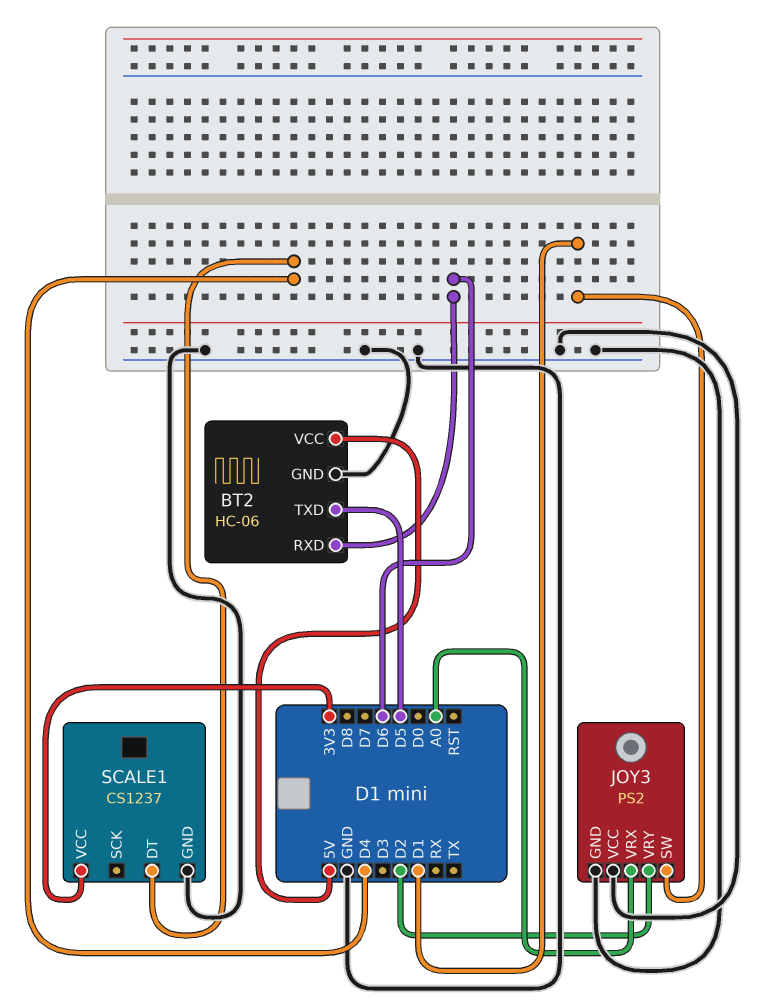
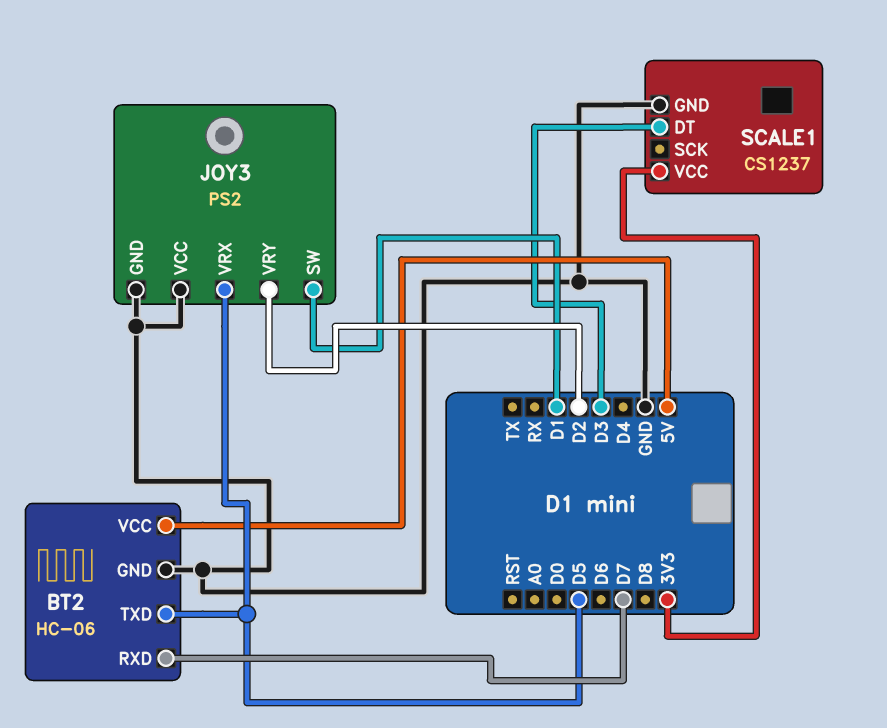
BT2 pin RXD: D6 -> D7
JOY3 pin VRX: A0 -> D5
SCALE1 pin DT: D4 -> D3

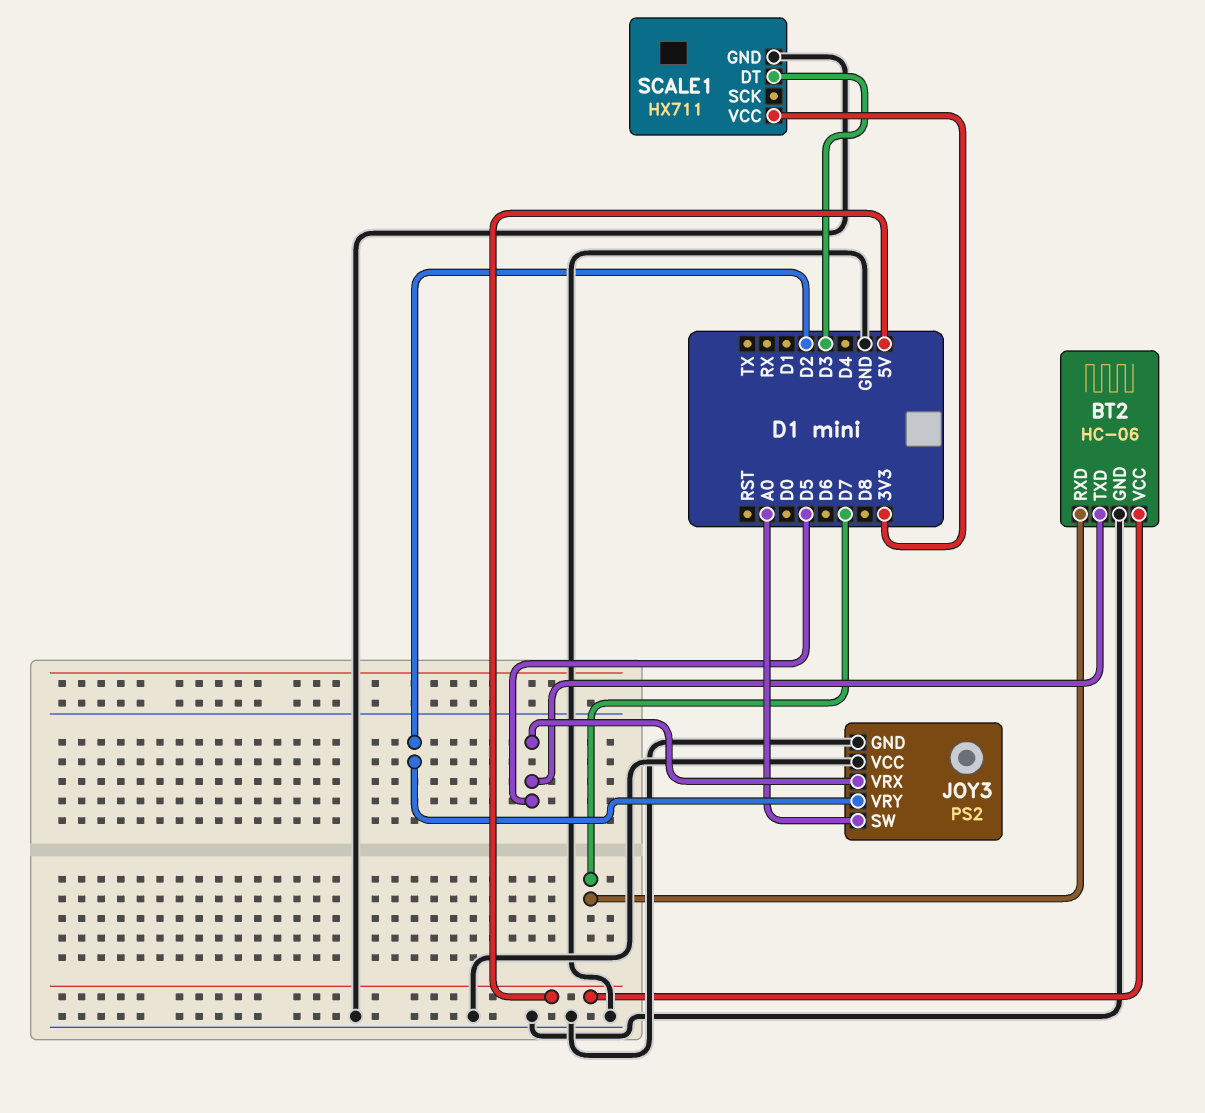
JOY3 pin SW: D1 -> A0
SCALE1: CS1237 -> HX711

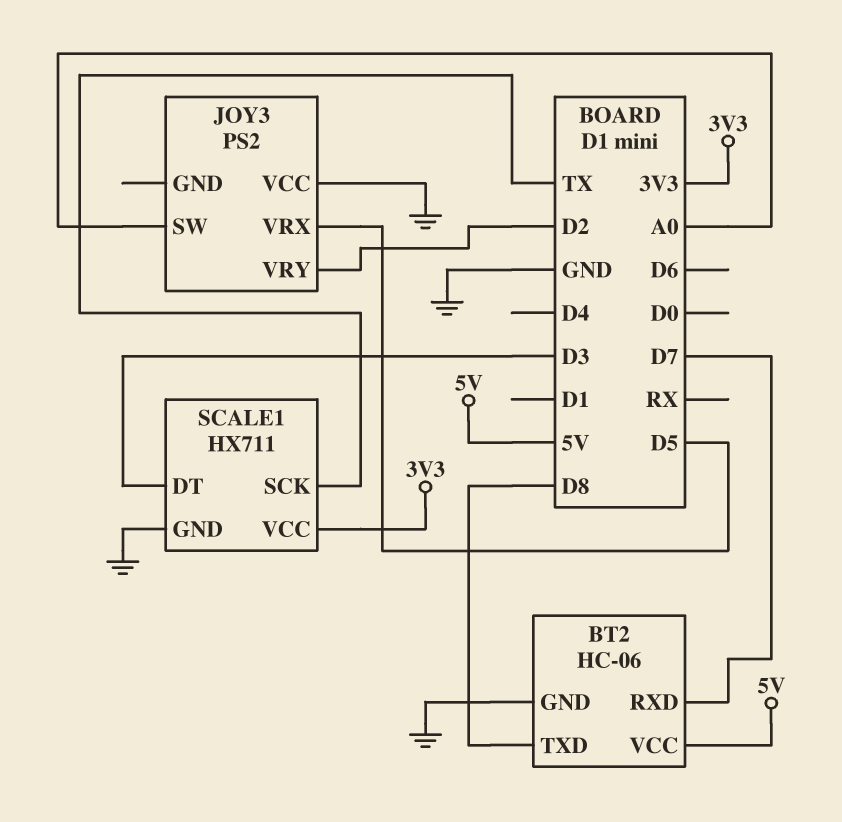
BT2 pin TXD: D5 -> D8
JOY3 pin GND: GND -> none
SCALE1 pin SCK: none -> TX

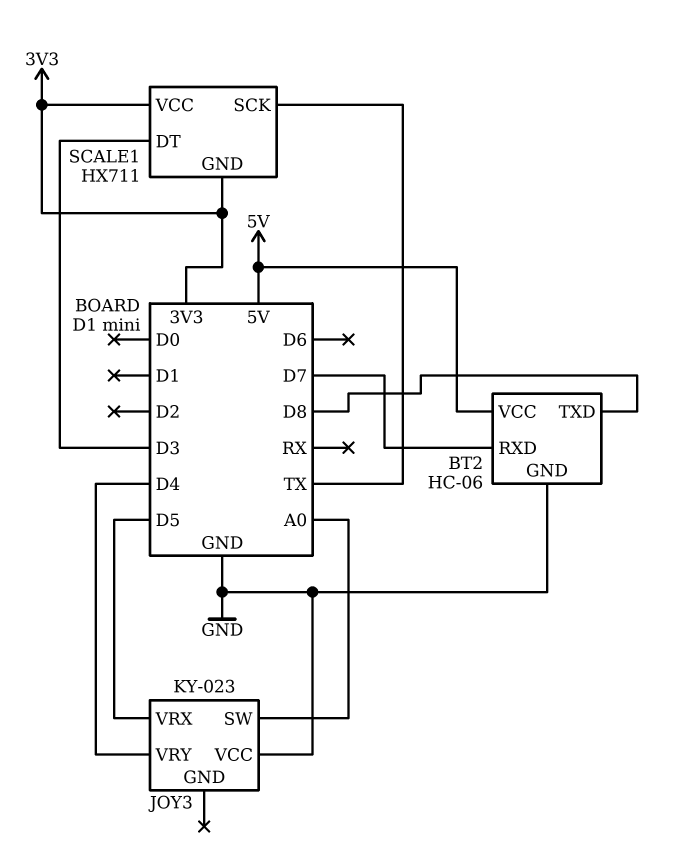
JOY3: PS2 -> KY-023
JOY3 pin VRY: D2 -> D4
SCALE1 pin GND: GND -> 3V3

